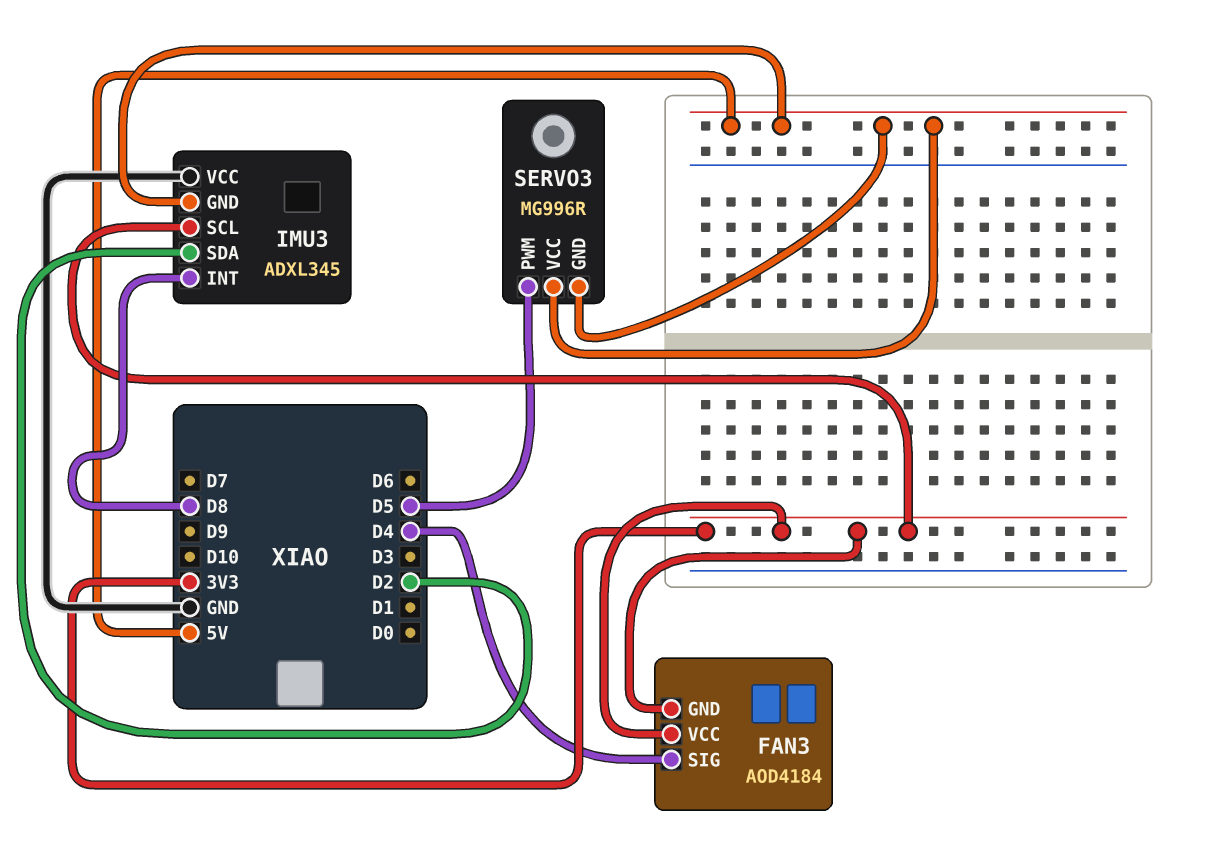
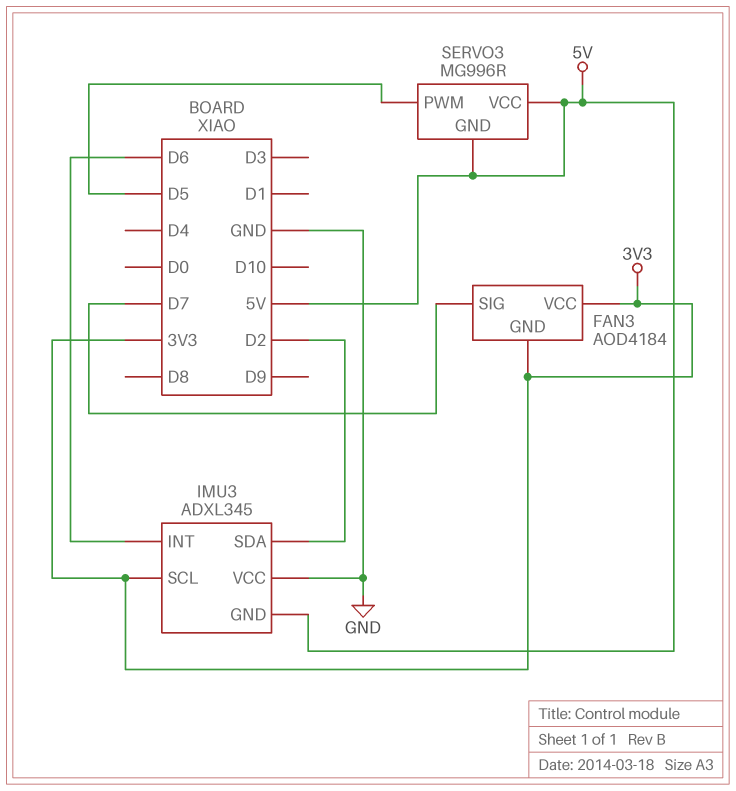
FAN3 pin SIG: D4 -> D7
IMU3 pin INT: D8 -> D6

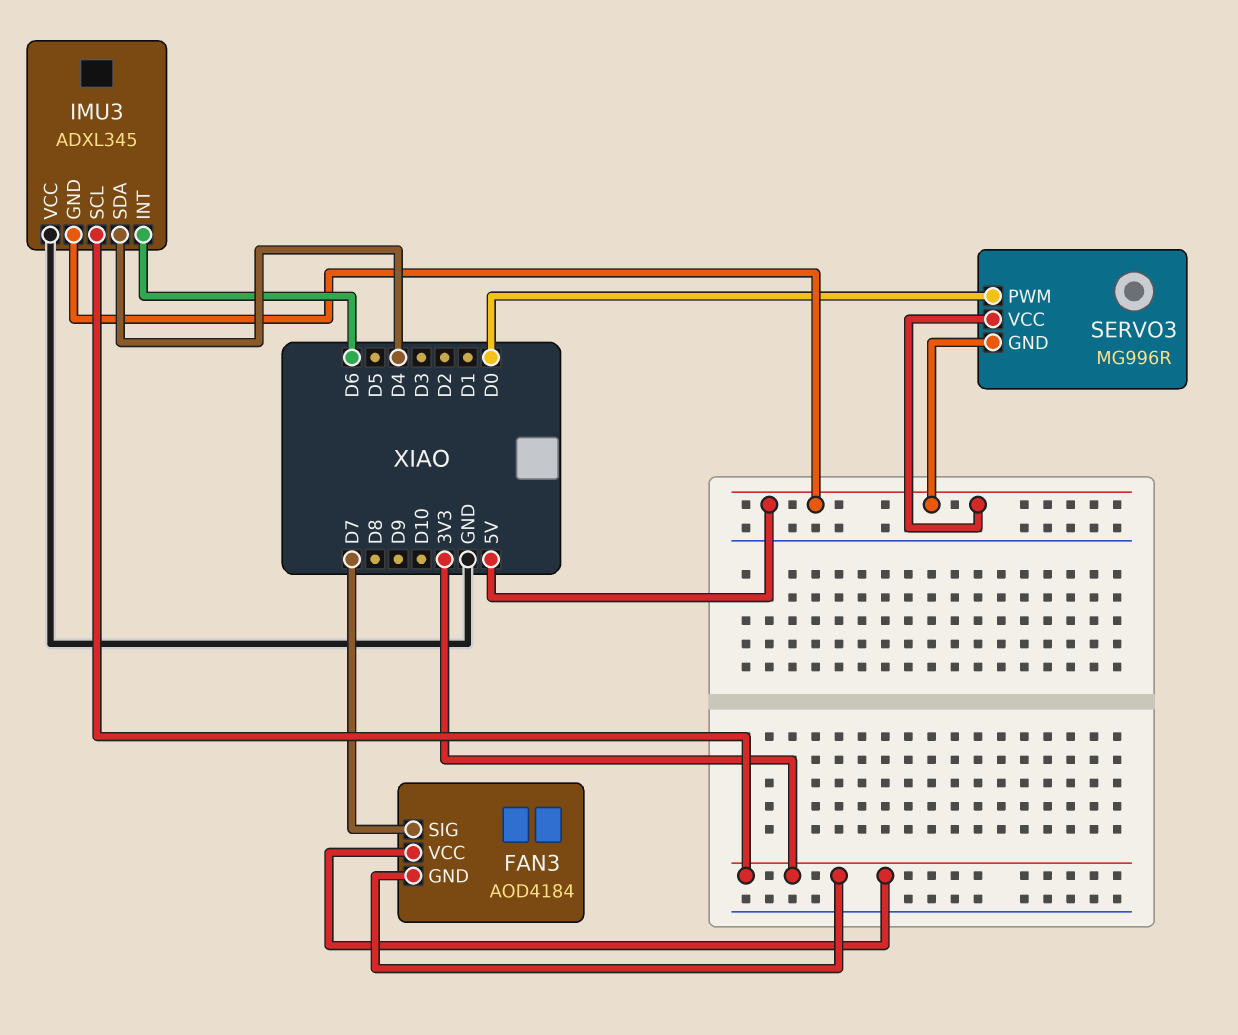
IMU3 pin SDA: D2 -> D4
SERVO3 pin PWM: D5 -> D0

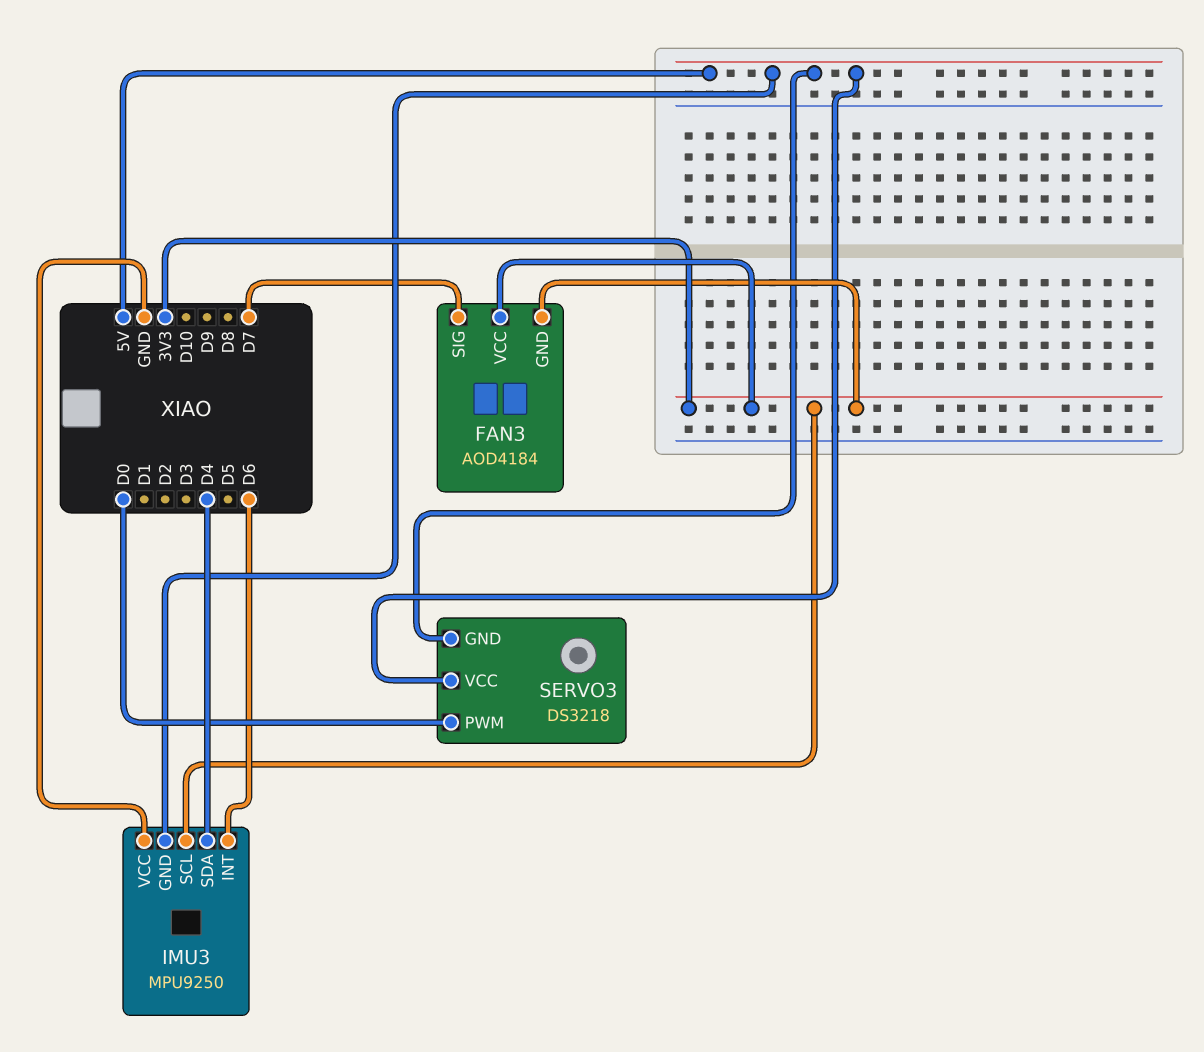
IMU3: ADXL345 -> MPU9250
SERVO3: MG996R -> DS3218

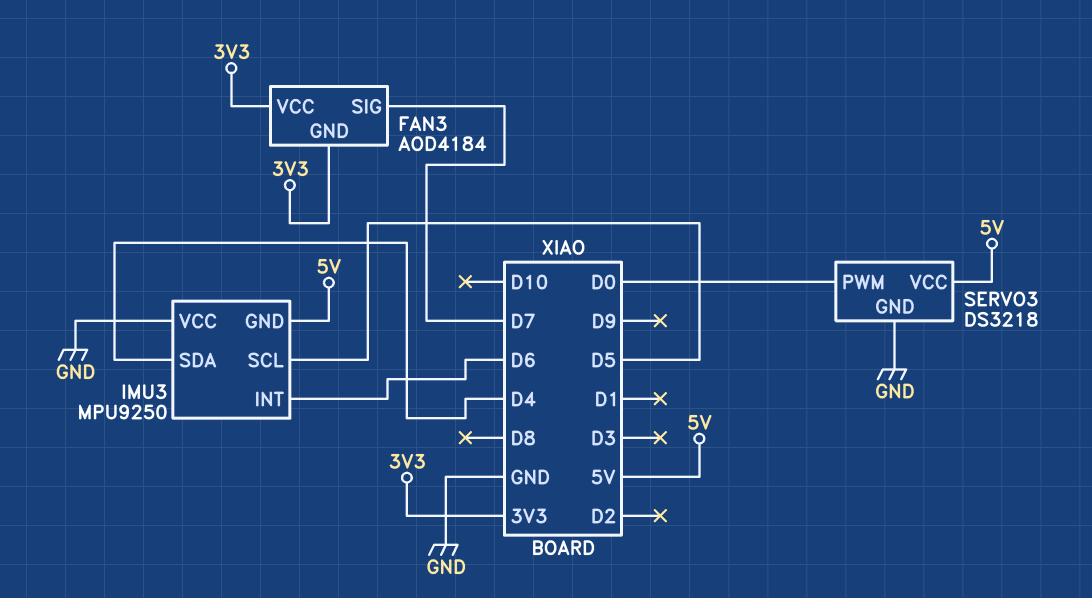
IMU3 pin SCL: 3V3 -> D5
SERVO3 pin GND: 5V -> GND

